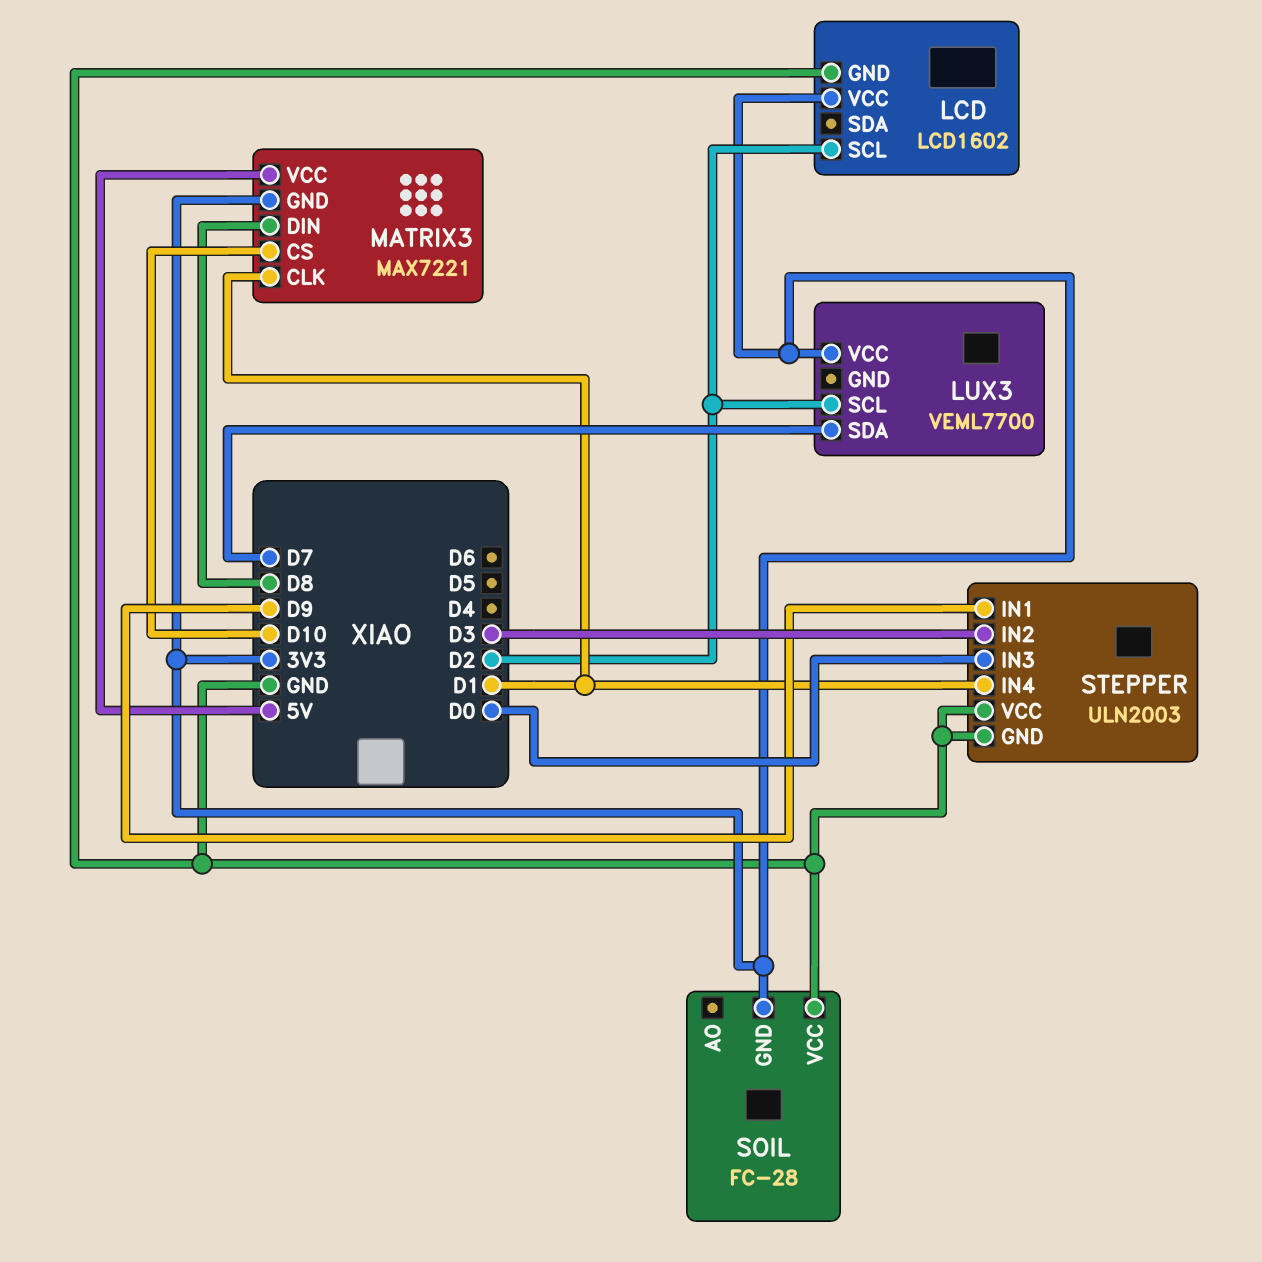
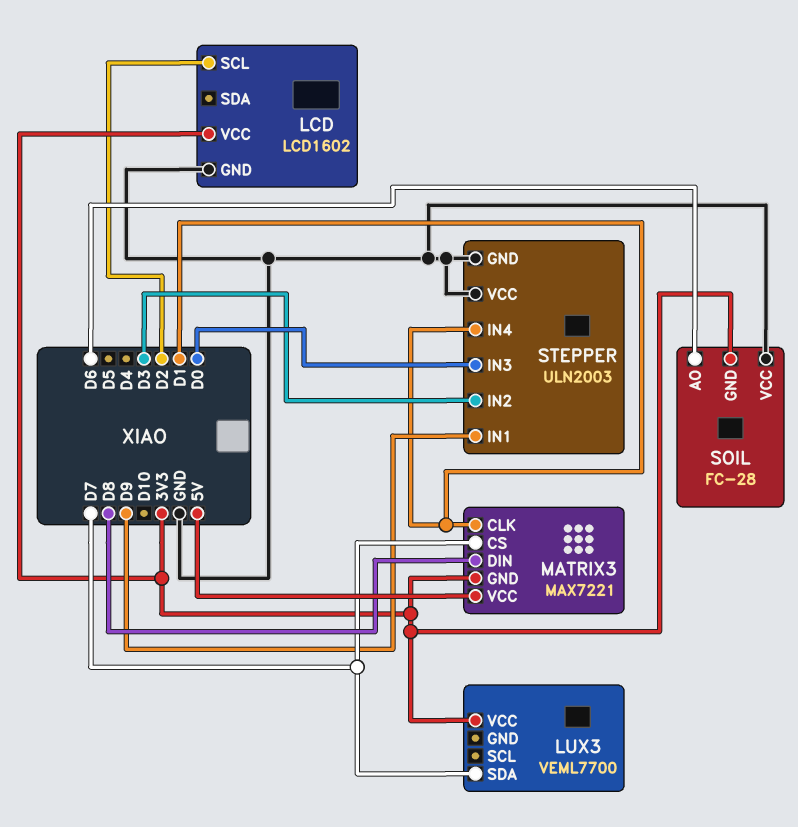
LUX3 pin SCL: D2 -> none
MATRIX3 pin CS: D10 -> D7
SOIL pin AO: none -> D6

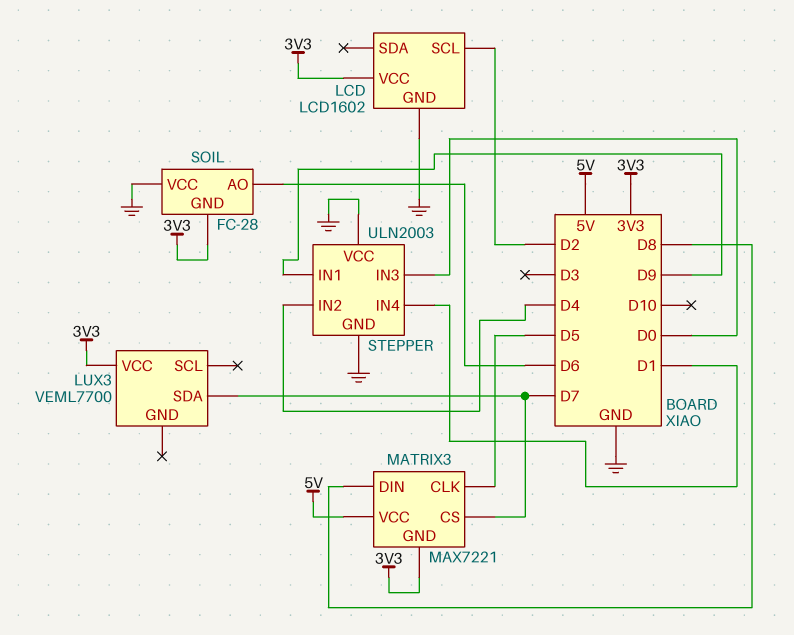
MATRIX3 pin CLK: D1 -> D5
STEPPER pin IN2: D3 -> D4

